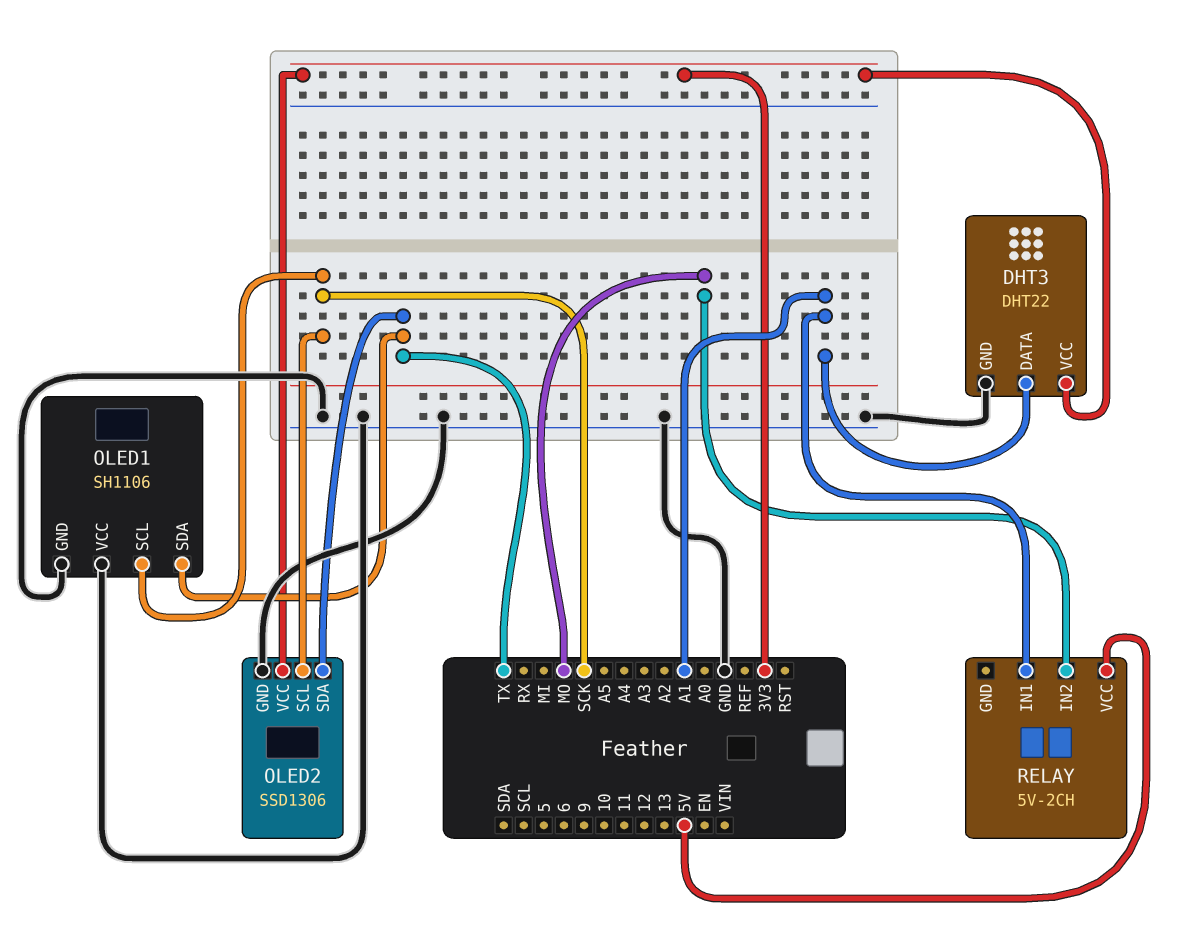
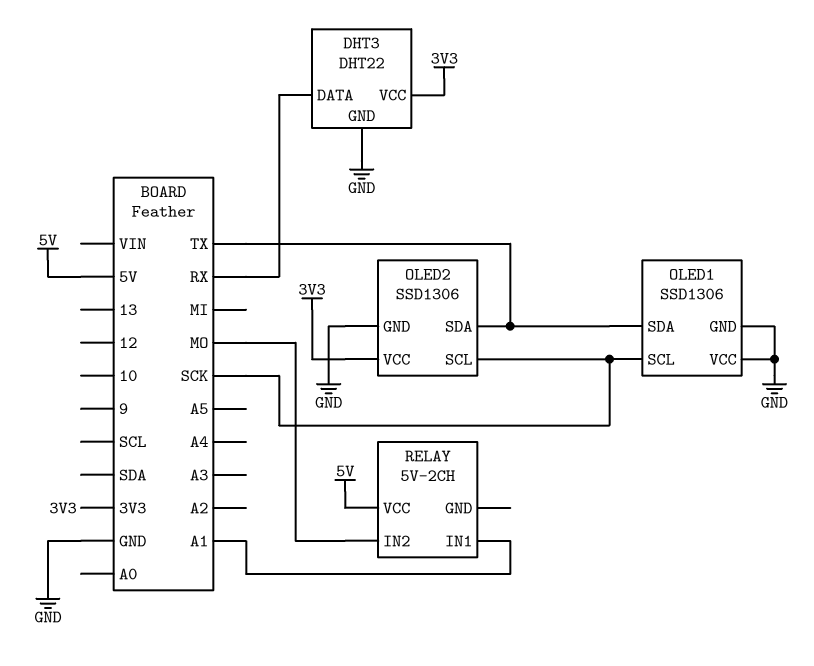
DHT3 pin DATA: A1 -> RX
OLED1: SH1106 -> SSD1306

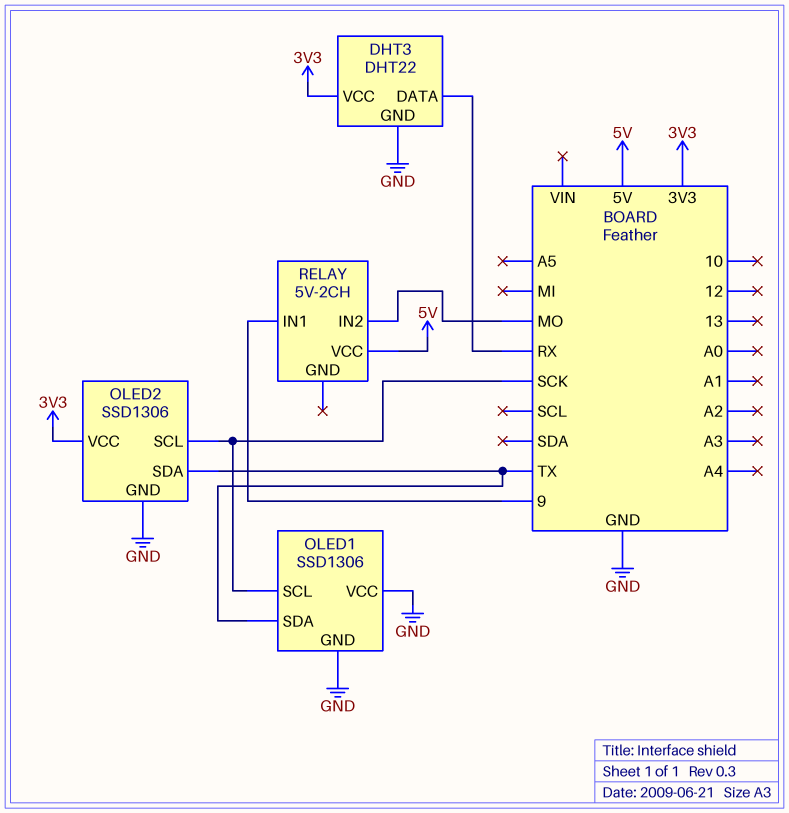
RELAY pin IN1: A1 -> 9

